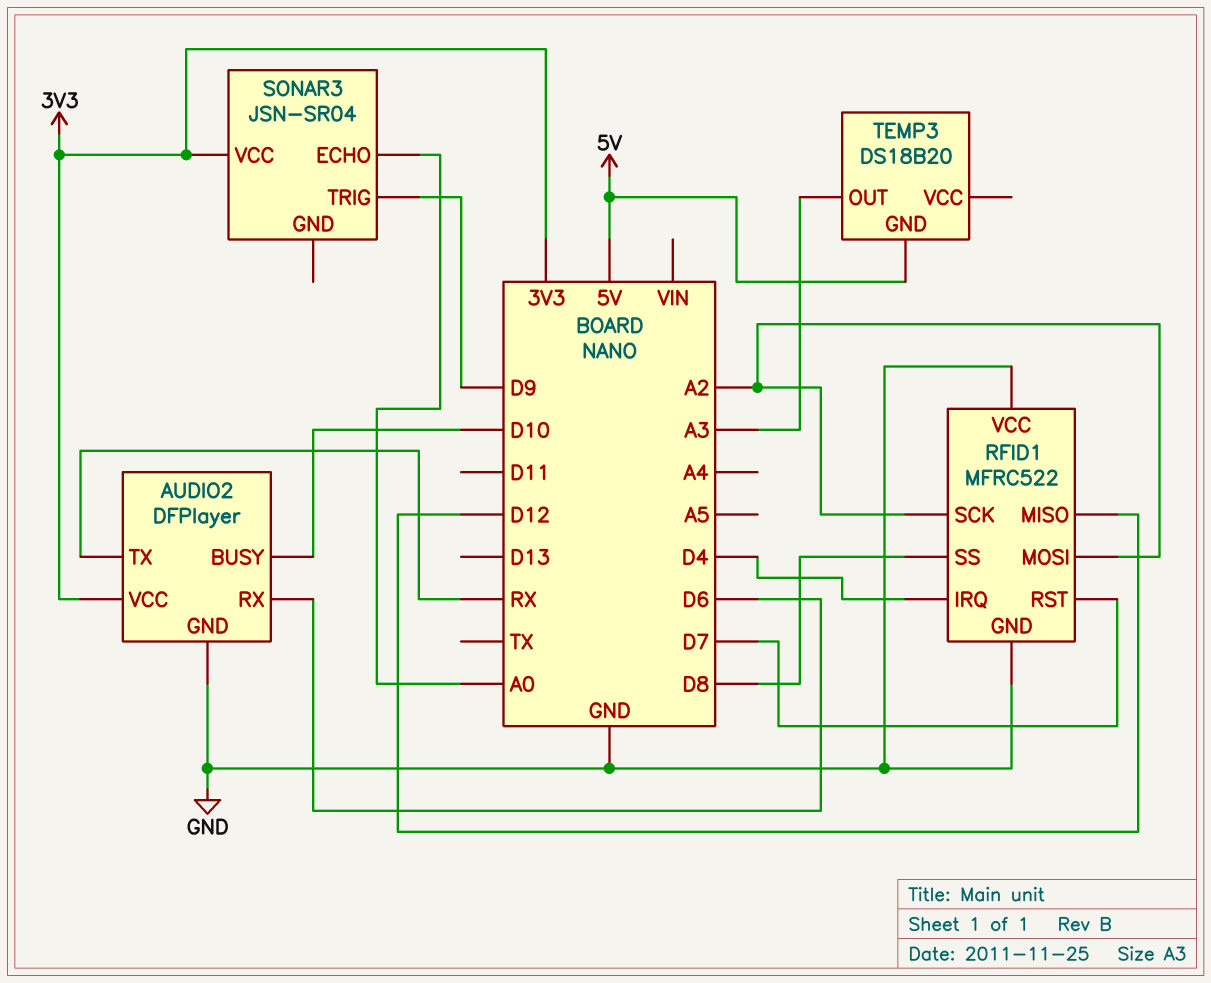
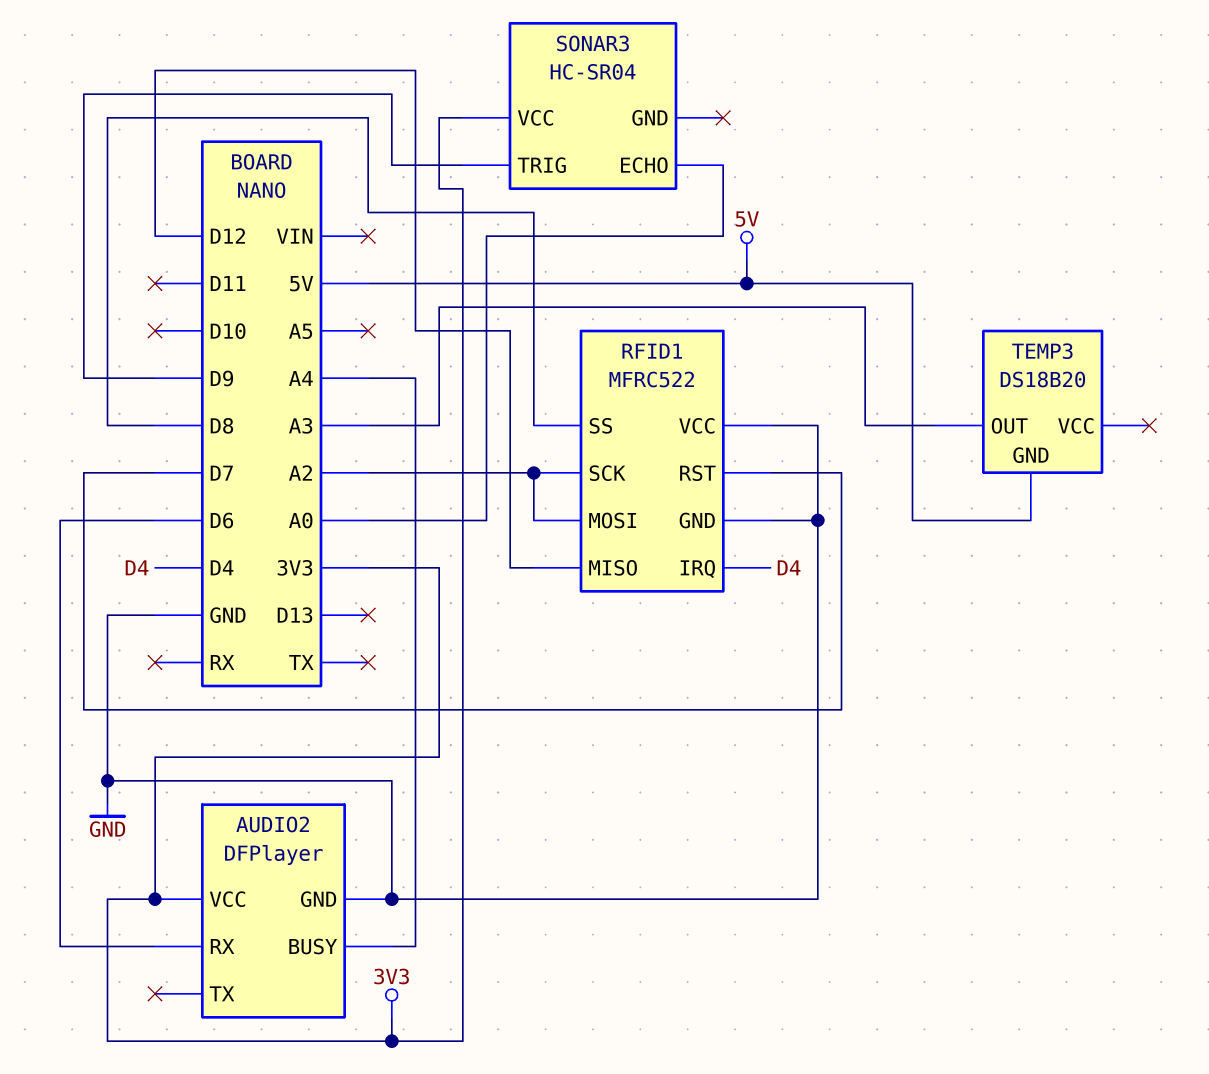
AUDIO2 pin BUSY: D10 -> A4
AUDIO2 pin TX: RX -> none
SONAR3: JSN-SR04 -> HC-SR04

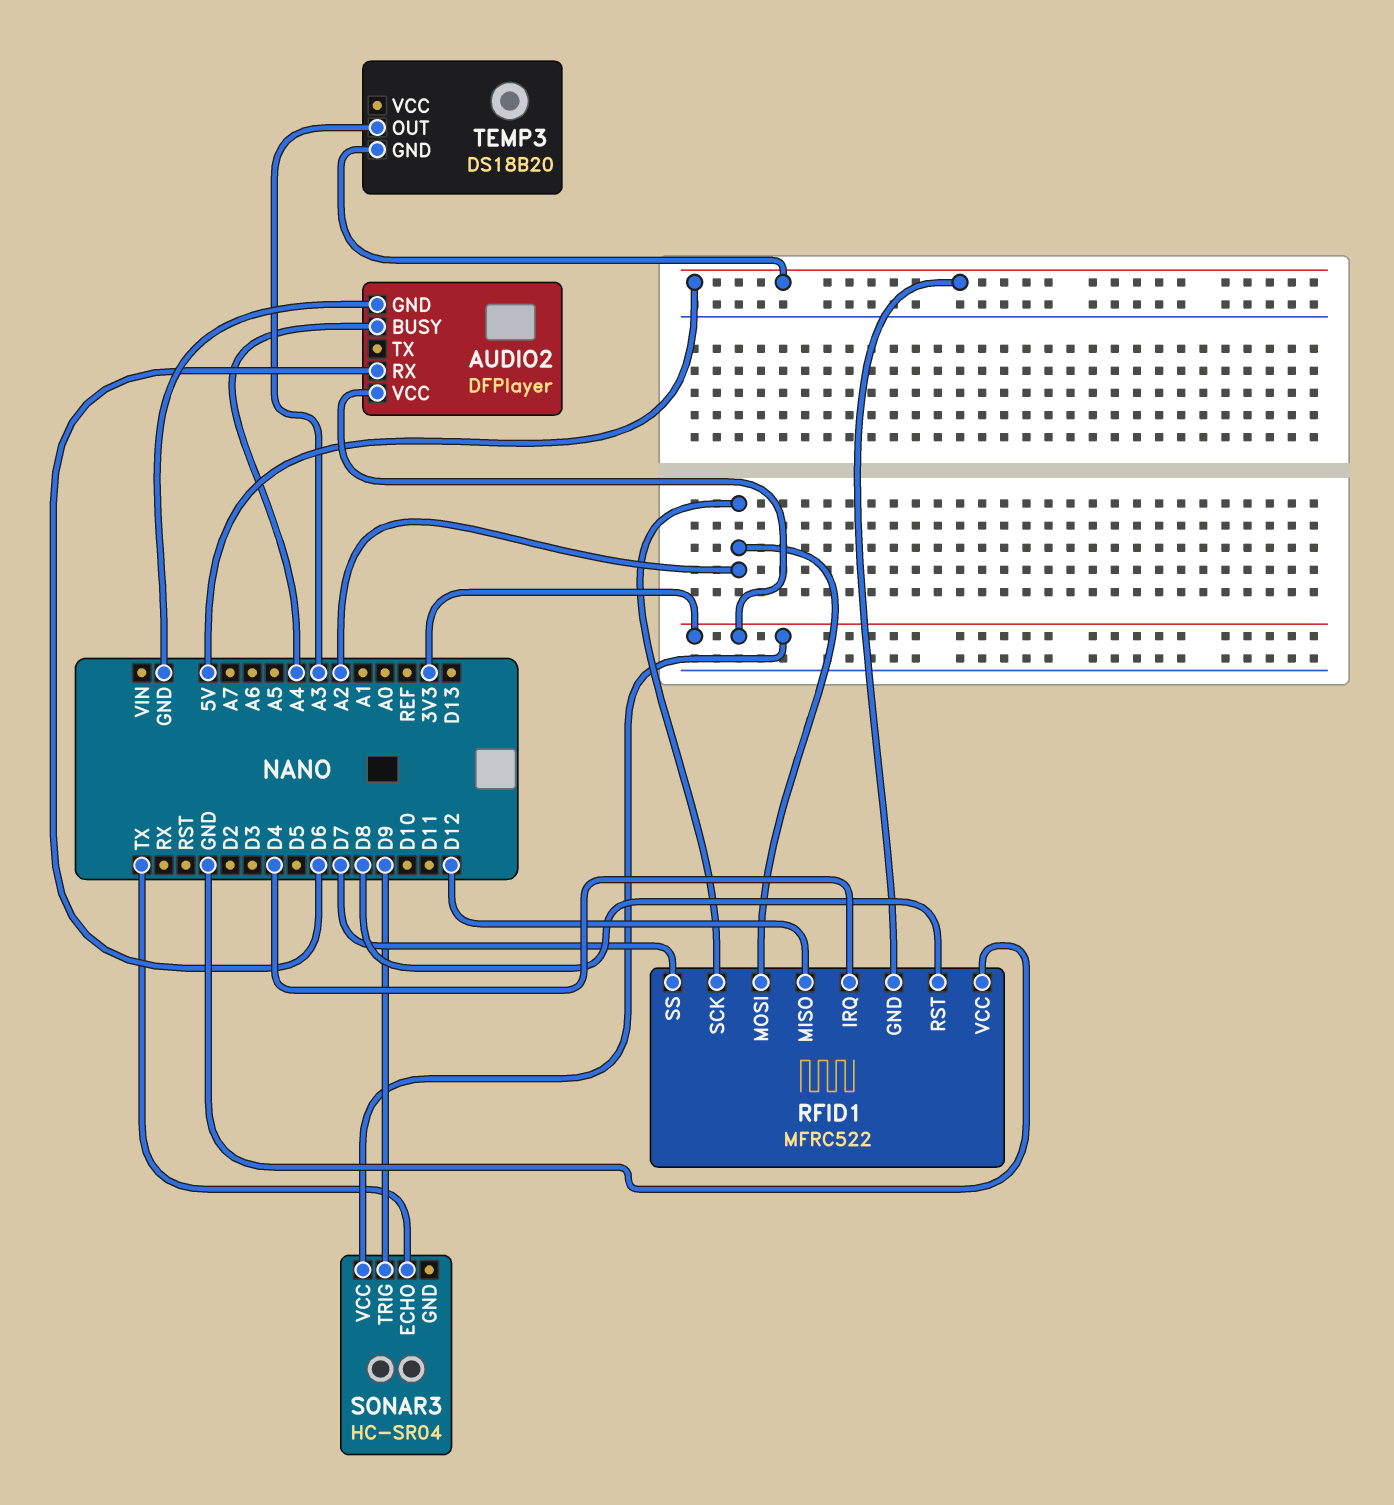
RFID1 pin GND: GND -> 5V
RFID1 pin RST: D7 -> D8
RFID1 pin SS: D8 -> D7
SONAR3 pin ECHO: A0 -> TX

